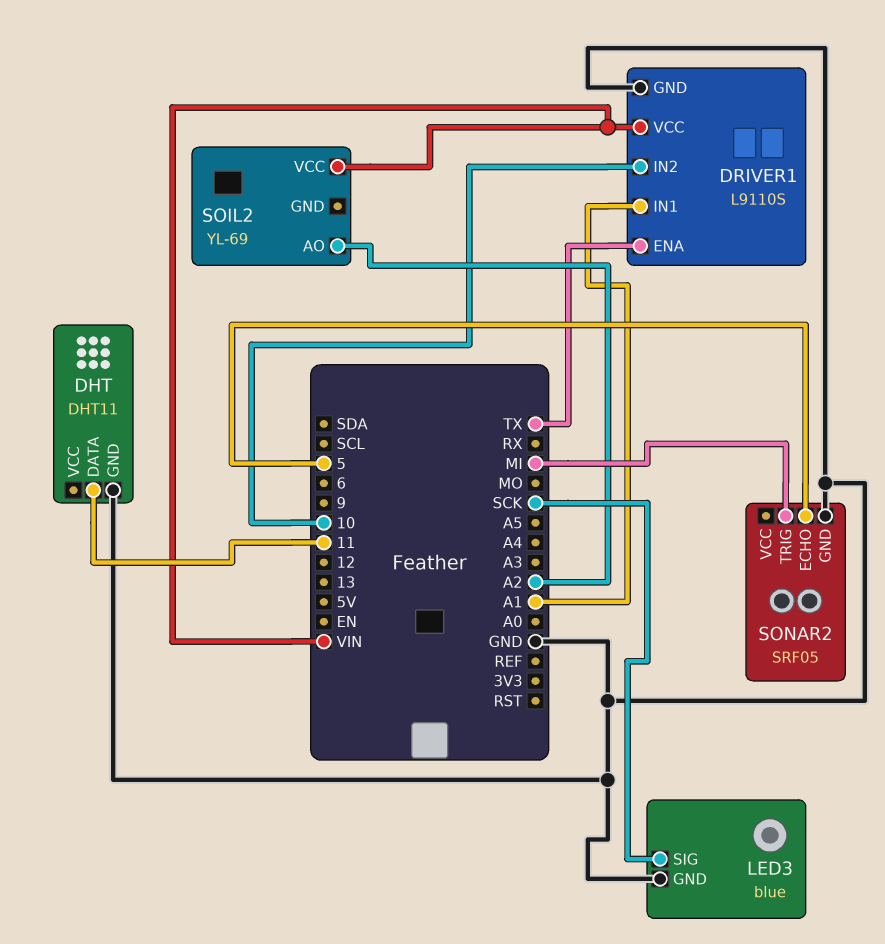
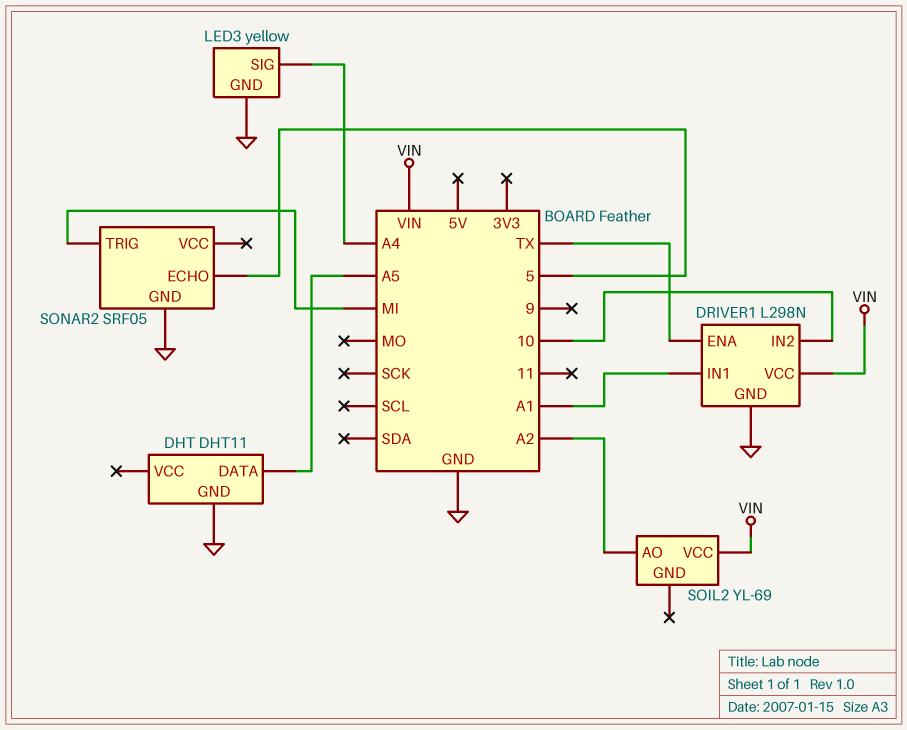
DHT pin DATA: 11 -> A5
DRIVER1: L9110S -> L298N
LED3: blue -> yellow
LED3 pin SIG: SCK -> A4

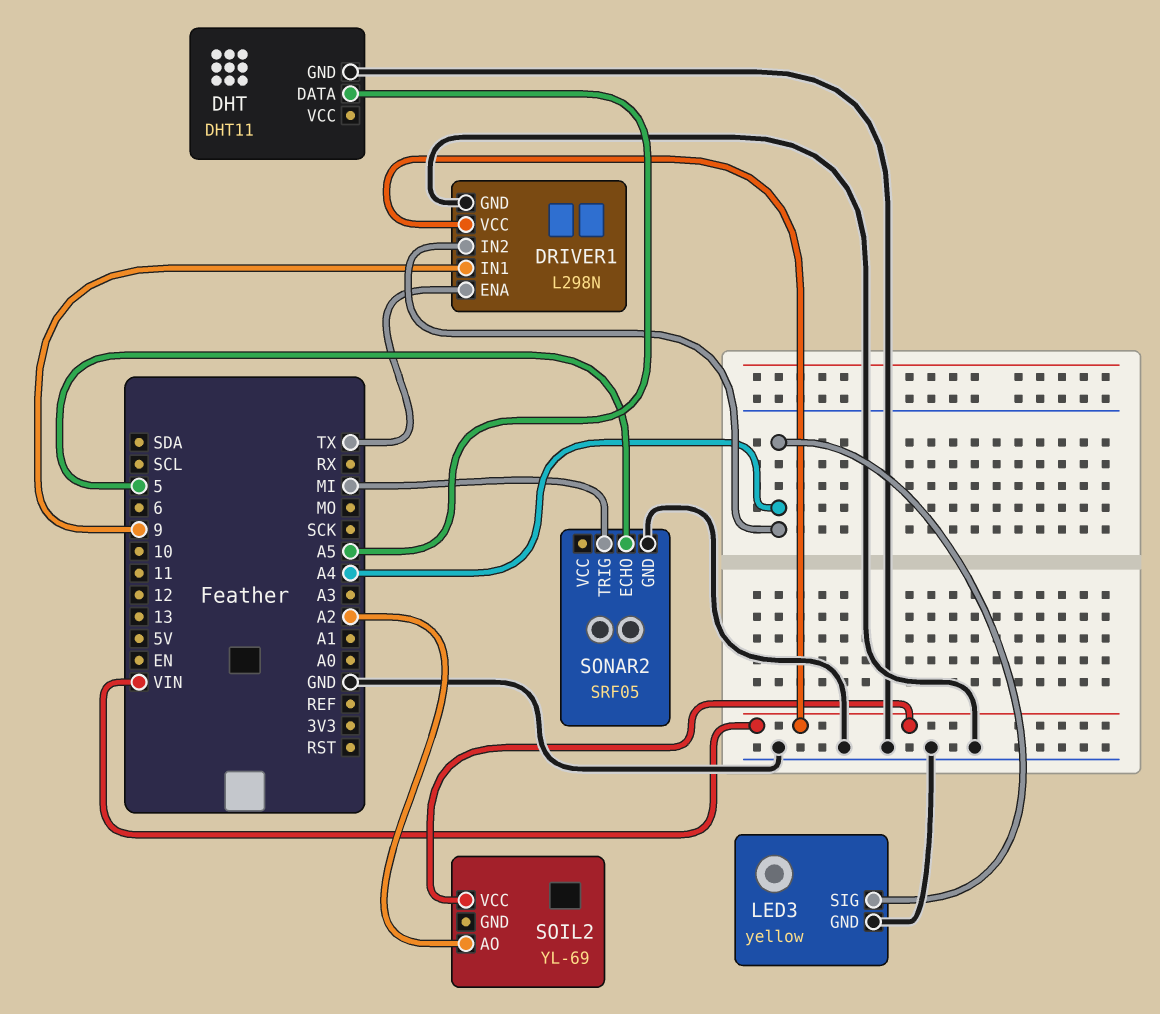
DRIVER1 pin IN1: A1 -> 9
DRIVER1 pin IN2: 10 -> A4

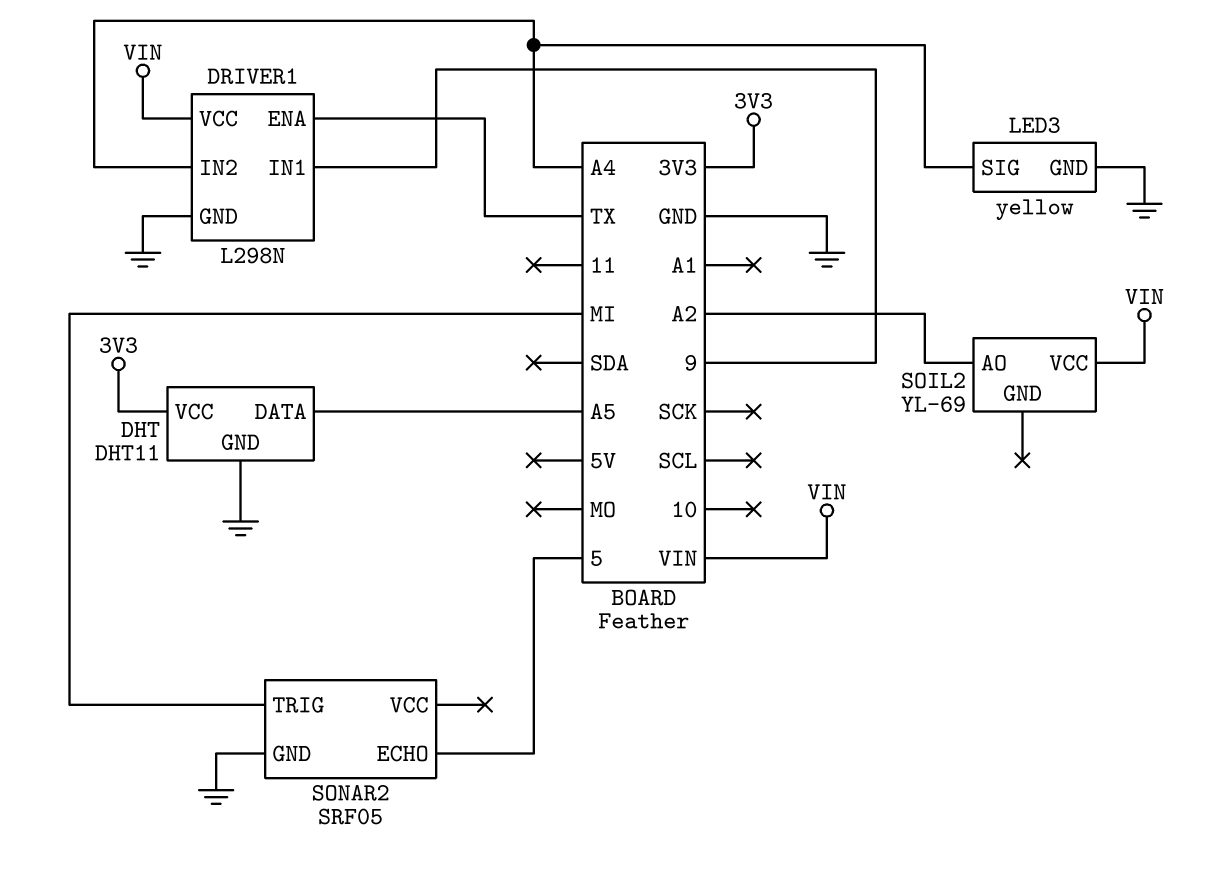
DHT pin VCC: none -> 3V3

